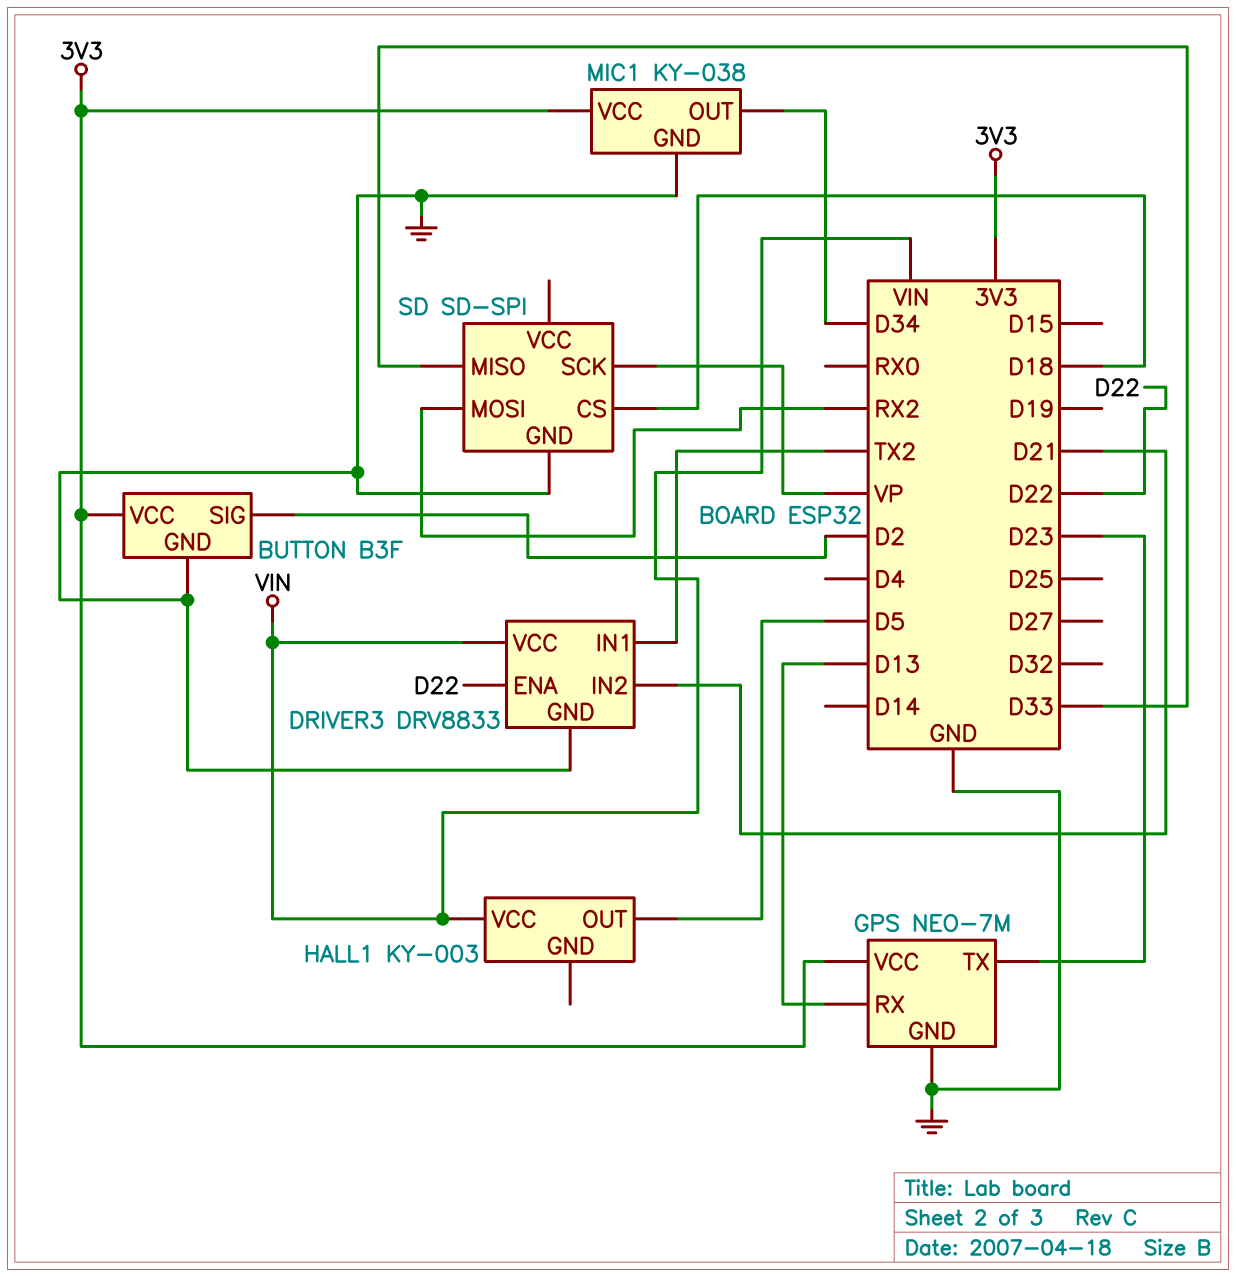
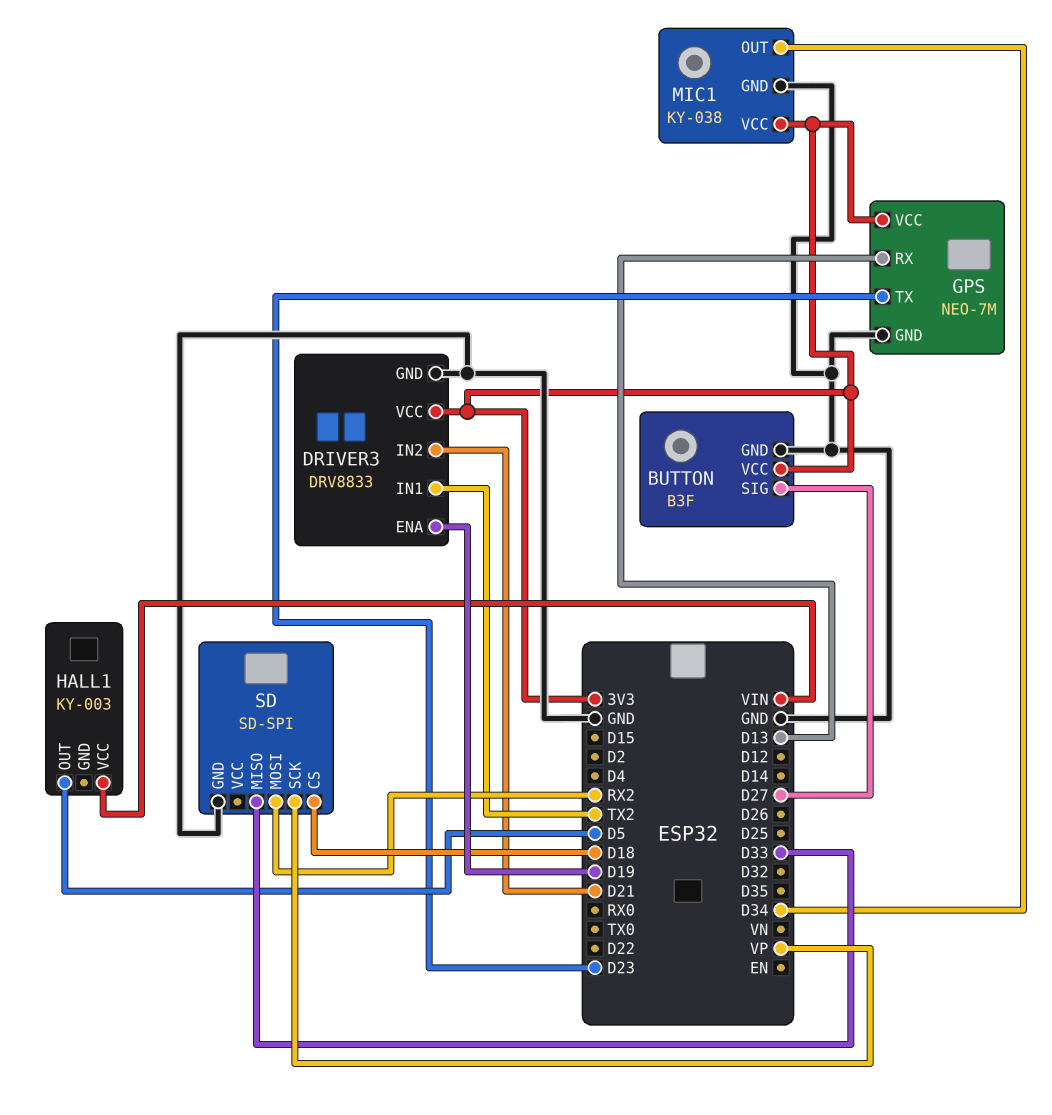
BUTTON pin SIG: D2 -> D27
DRIVER3 pin ENA: D22 -> D19
DRIVER3 pin VCC: VIN -> 3V3

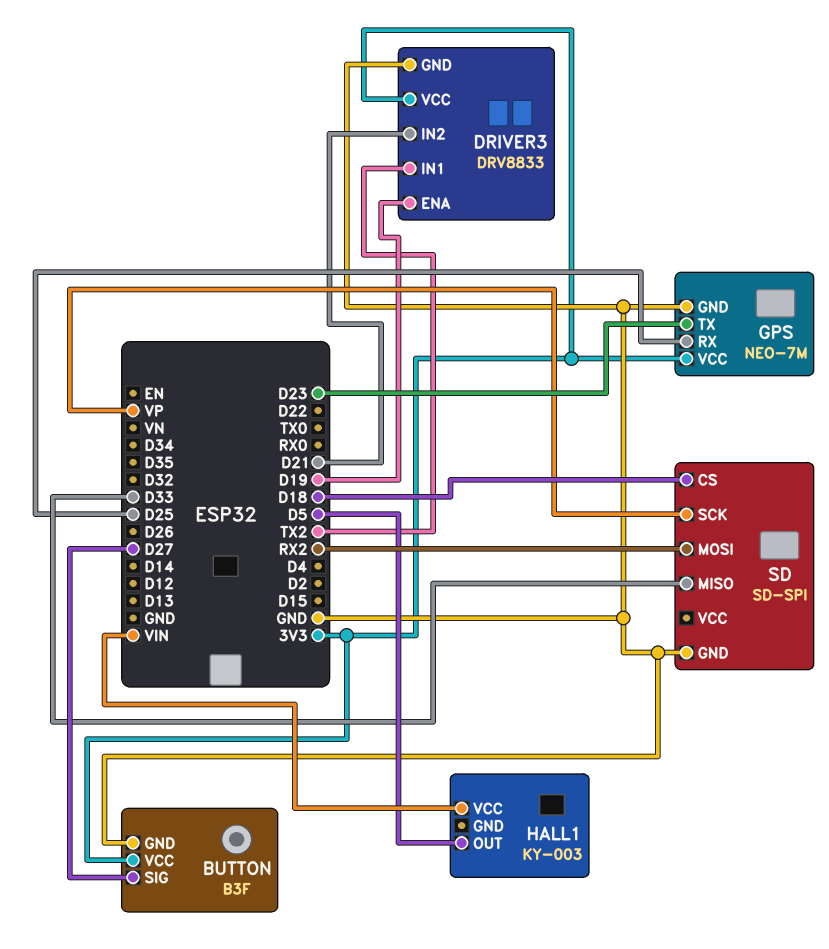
GPS pin RX: D13 -> D25
MIC1: KY-038 -> none
MIC1 pin GND: GND -> none
MIC1 pin OUT: D34 -> none
MIC1 pin VCC: 3V3 -> none

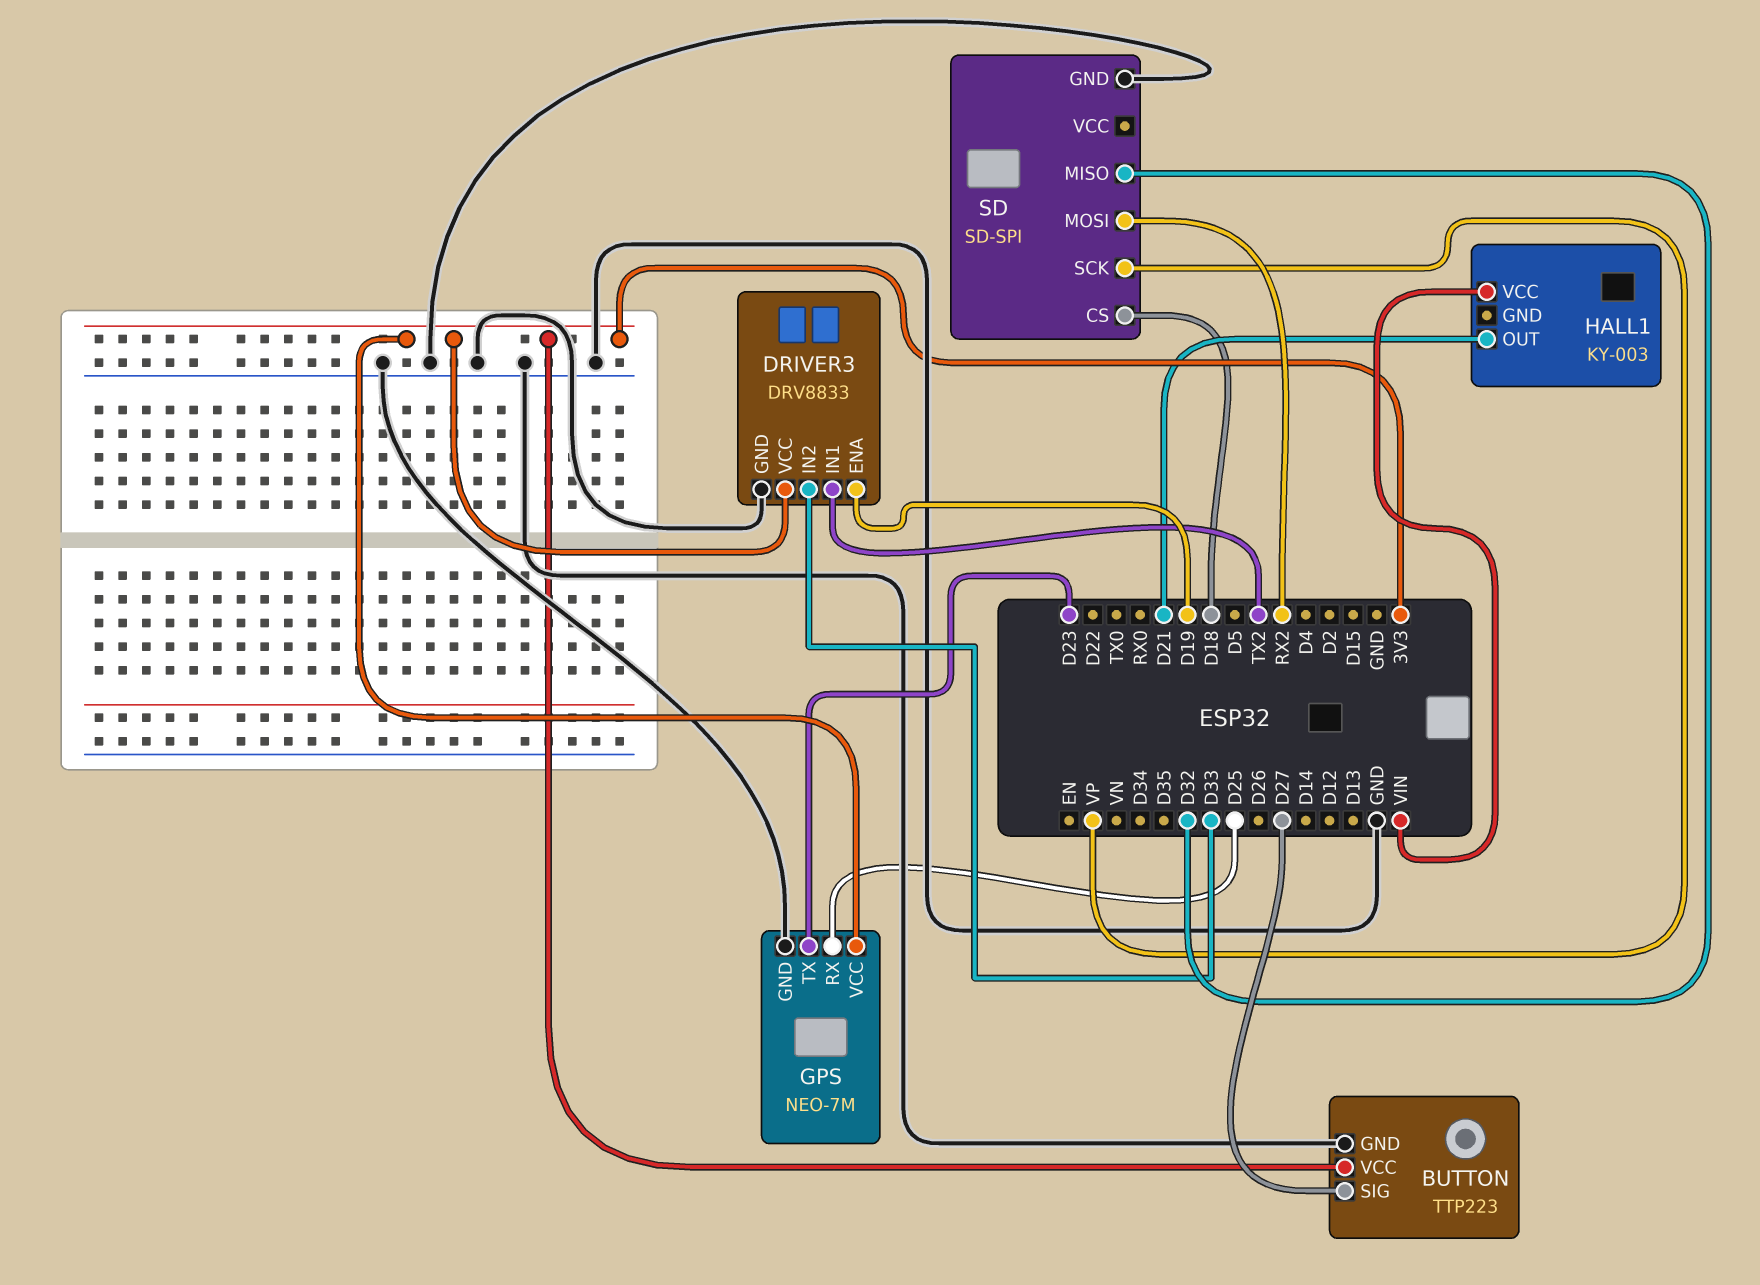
BUTTON: B3F -> TTP223
DRIVER3 pin IN2: D21 -> D33
HALL1 pin OUT: D5 -> D21
SD pin MISO: D33 -> D32

